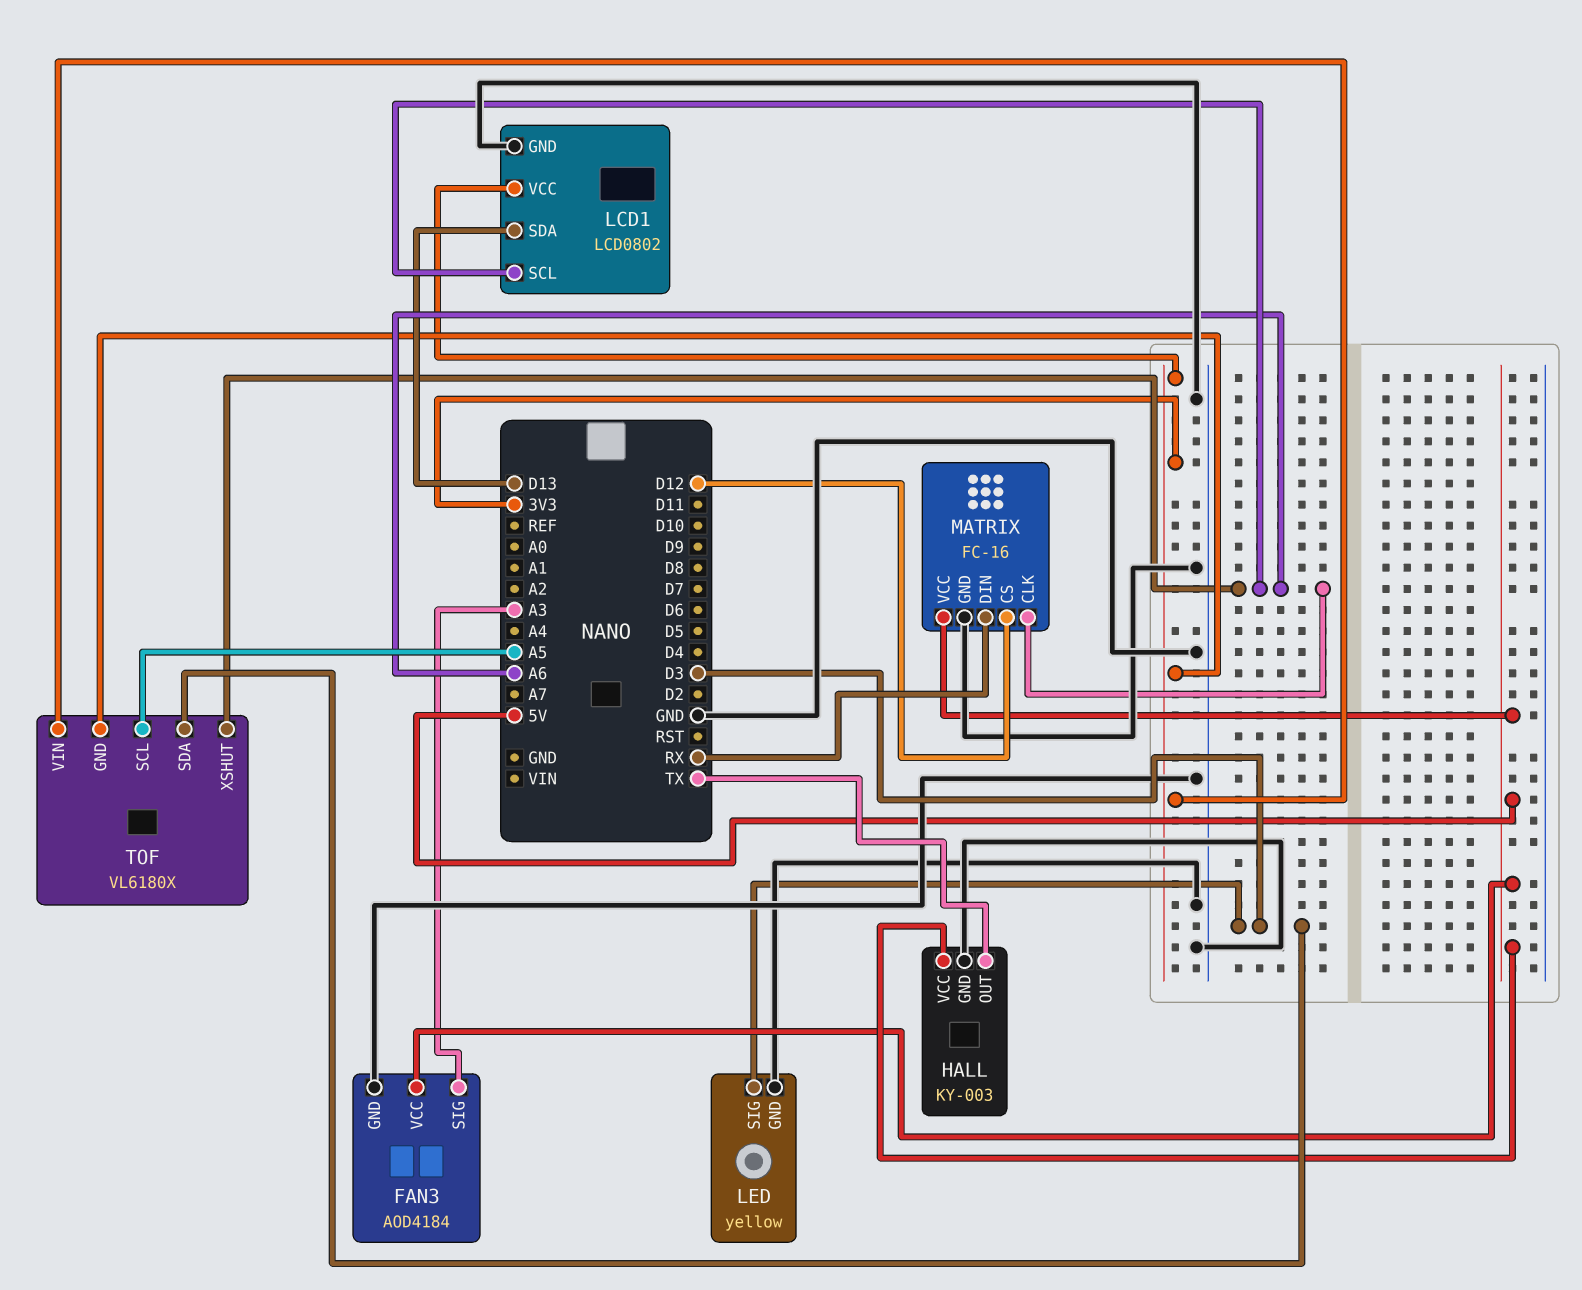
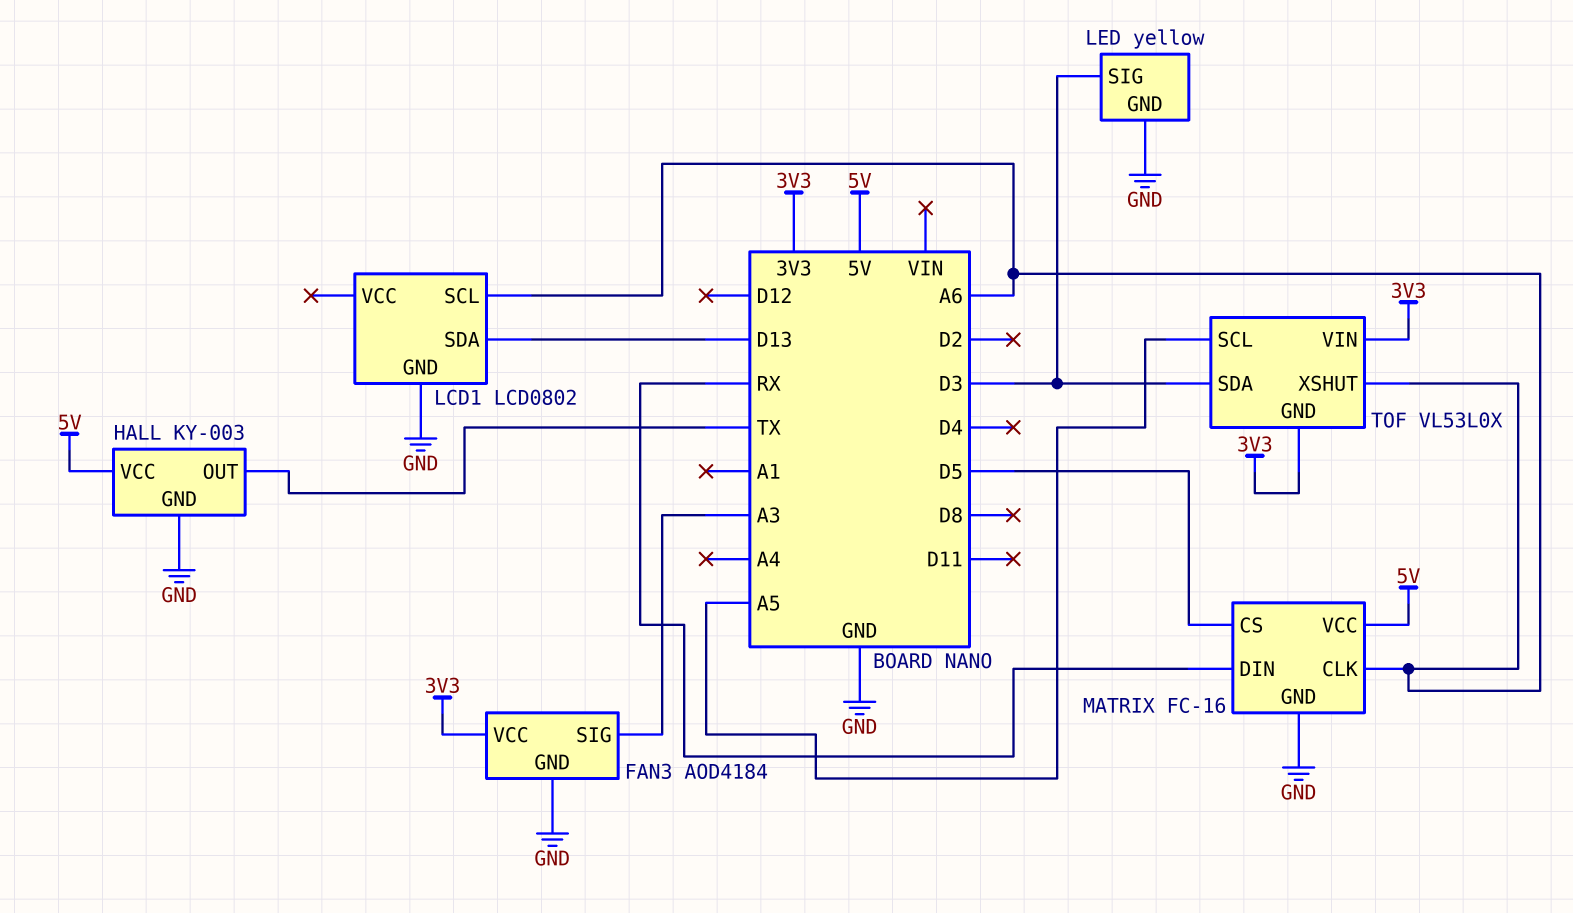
FAN3 pin VCC: 5V -> 3V3
LCD1 pin VCC: 3V3 -> none
MATRIX pin CS: D12 -> D5
TOF: VL6180X -> VL53L0X

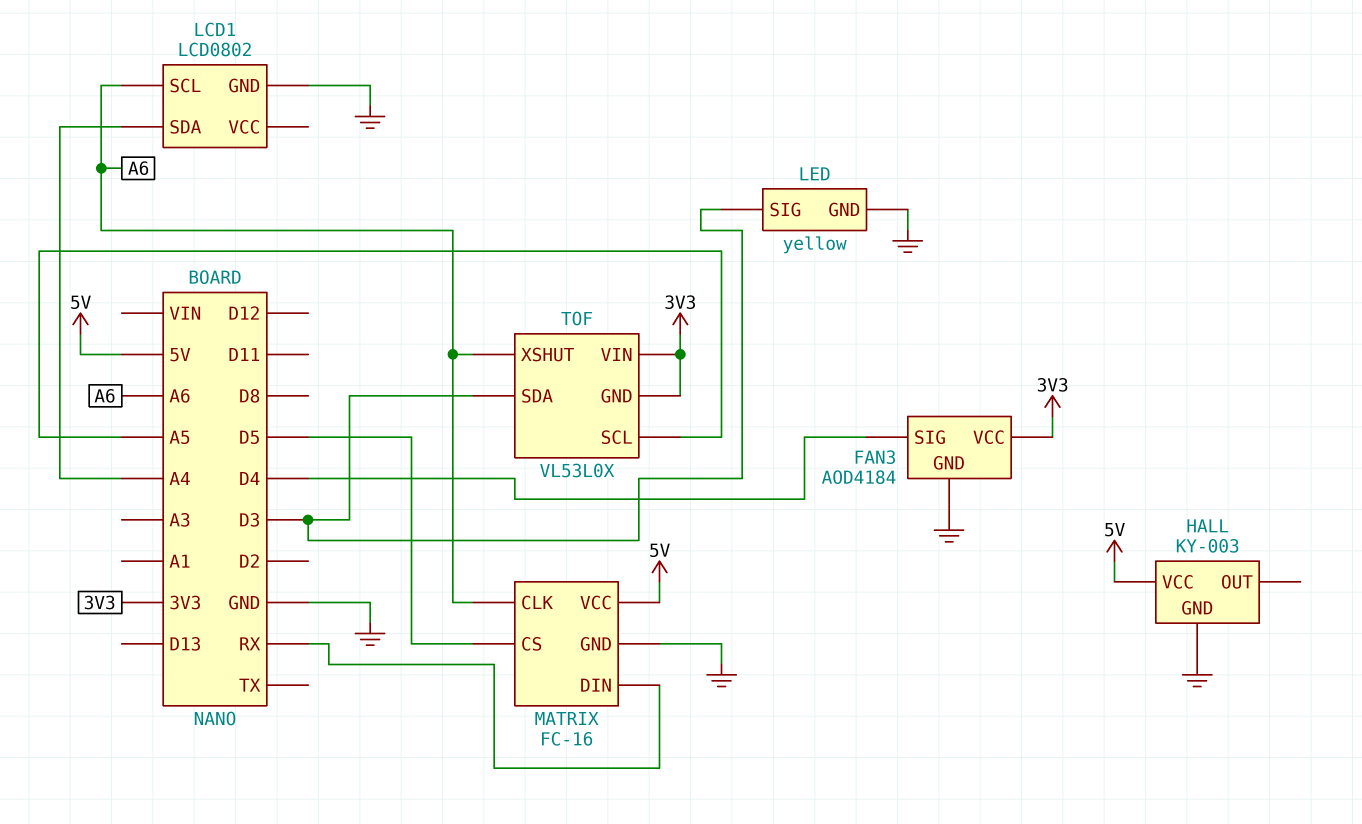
FAN3 pin SIG: A3 -> D4
HALL pin OUT: TX -> none
LCD1 pin SDA: D13 -> A4

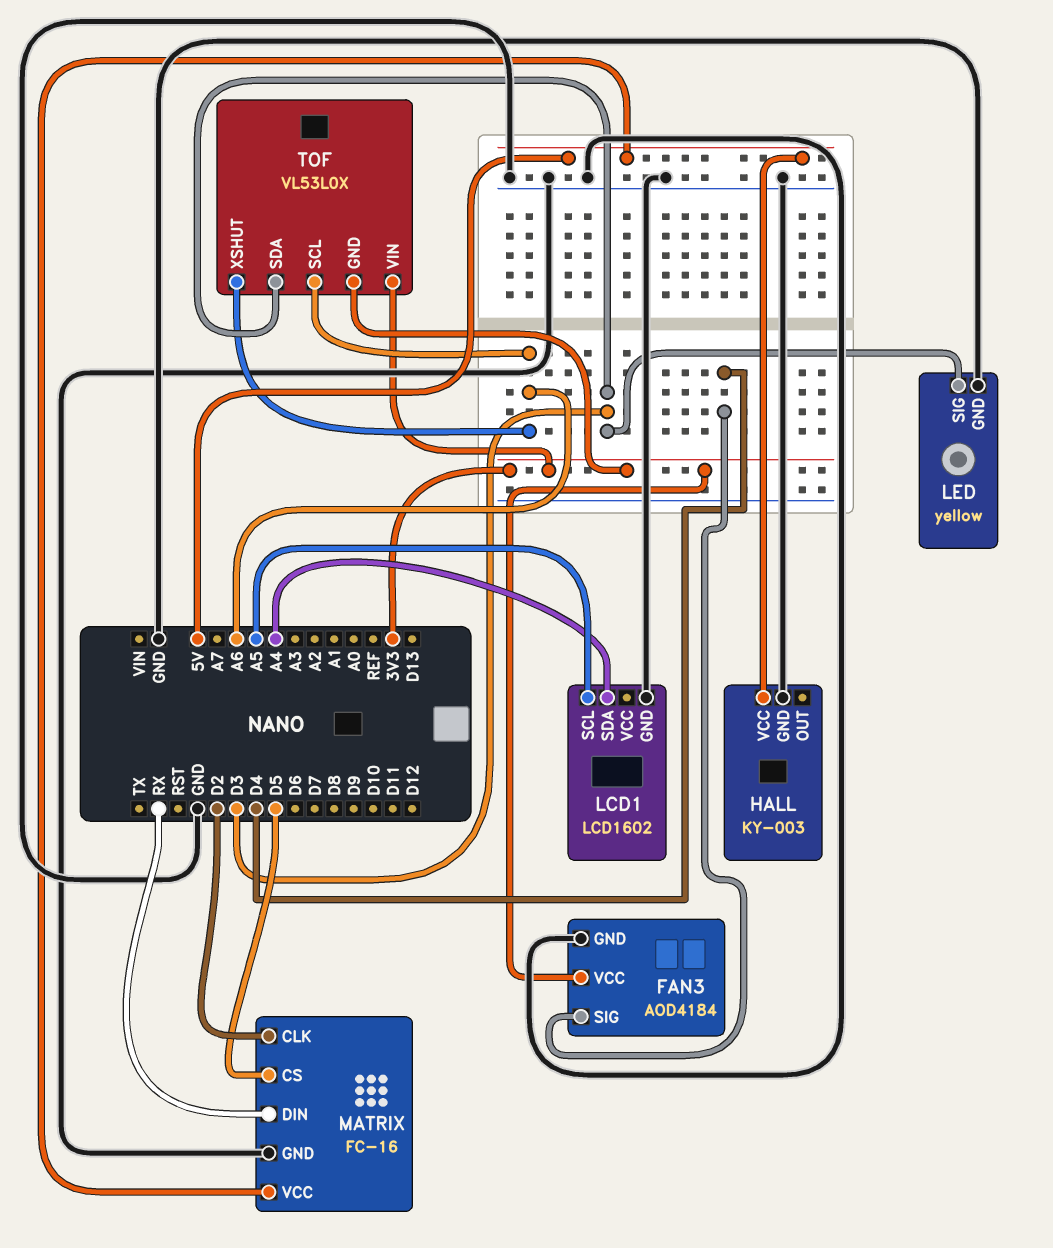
LCD1: LCD0802 -> LCD1602
LCD1 pin SCL: A6 -> A5
MATRIX pin CLK: A6 -> D2
TOF pin SCL: A5 -> A6

